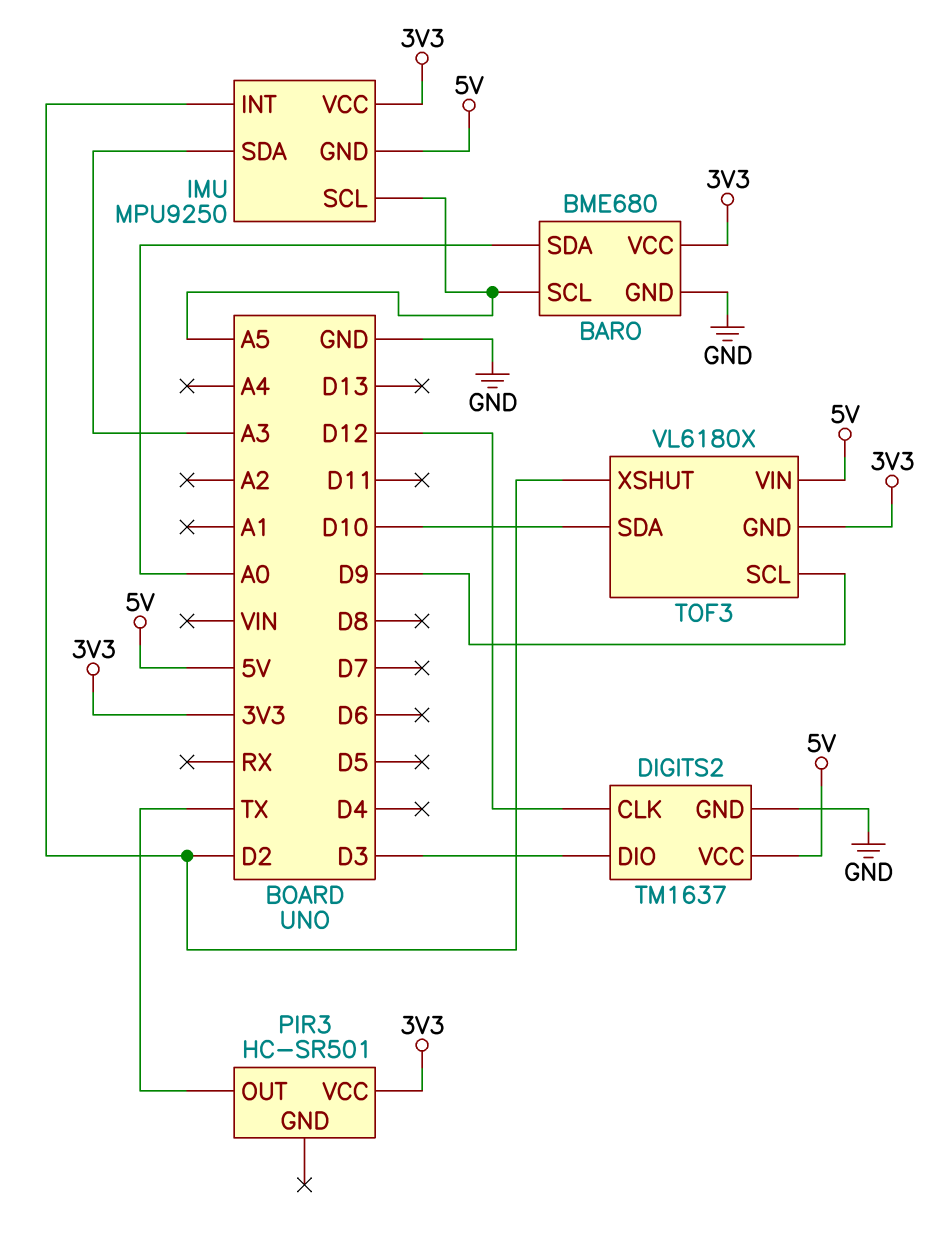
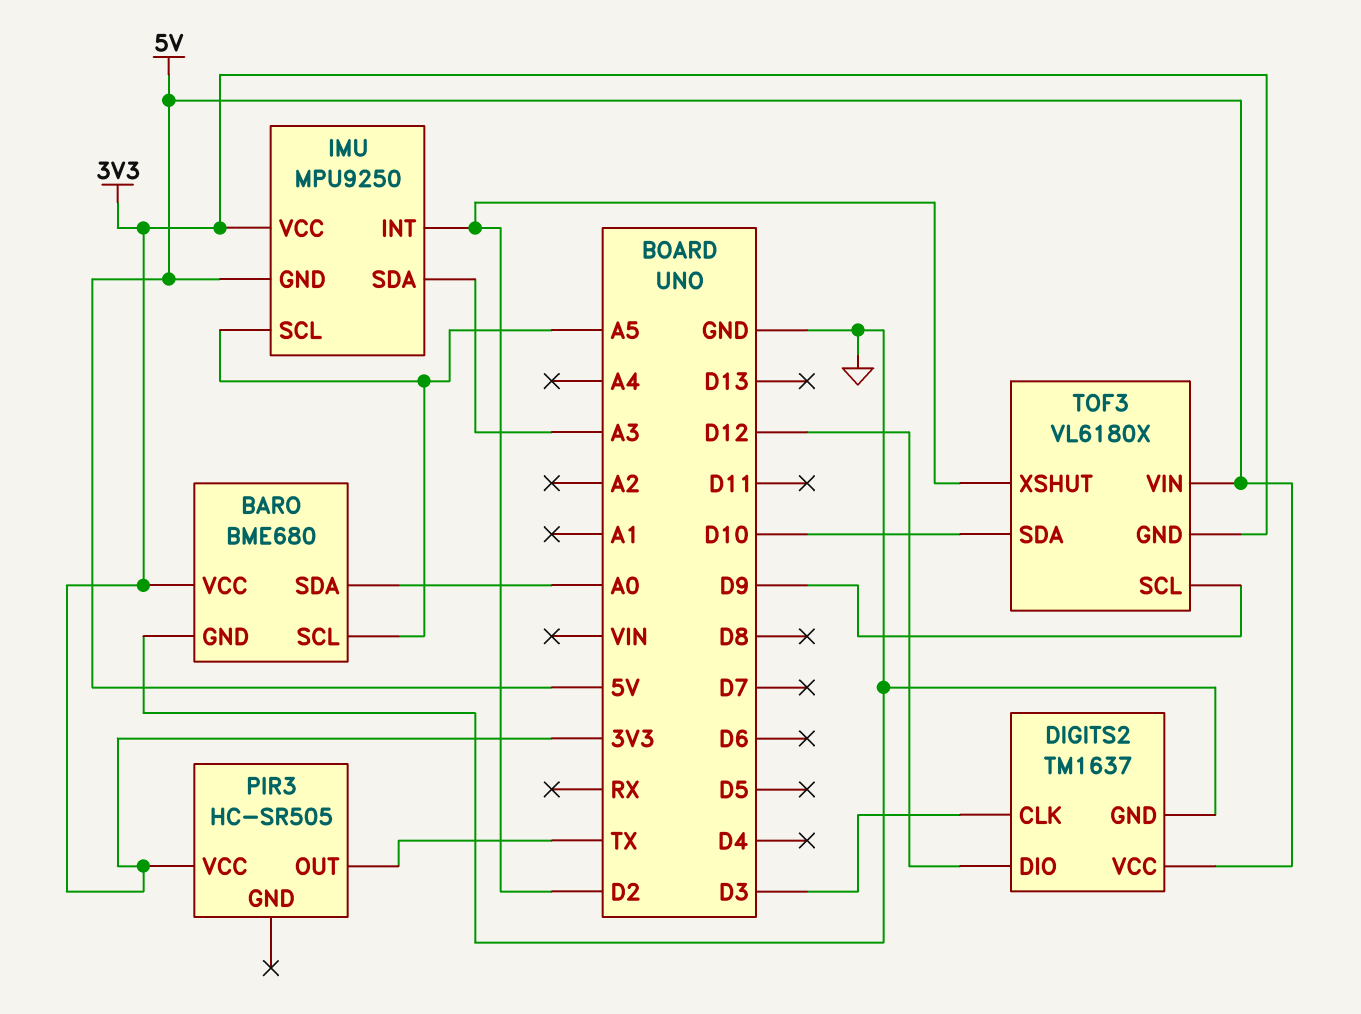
DIGITS2 pin CLK: D12 -> D3
DIGITS2 pin DIO: D3 -> D12
PIR3: HC-SR501 -> HC-SR505

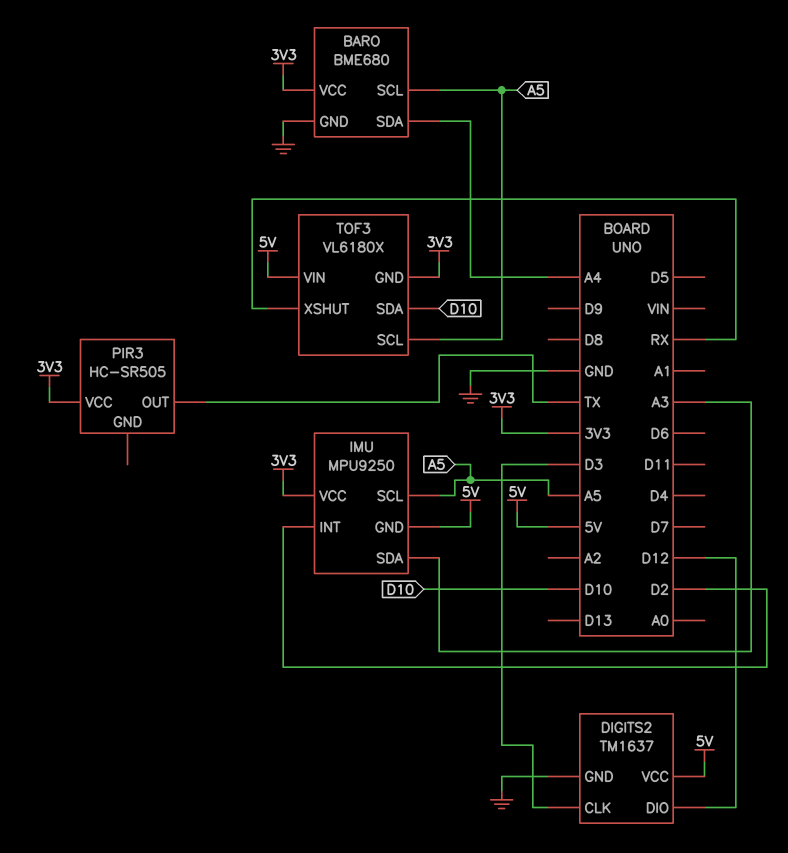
BARO pin SDA: A0 -> A4
TOF3 pin SCL: D9 -> A5
TOF3 pin XSHUT: D2 -> RX

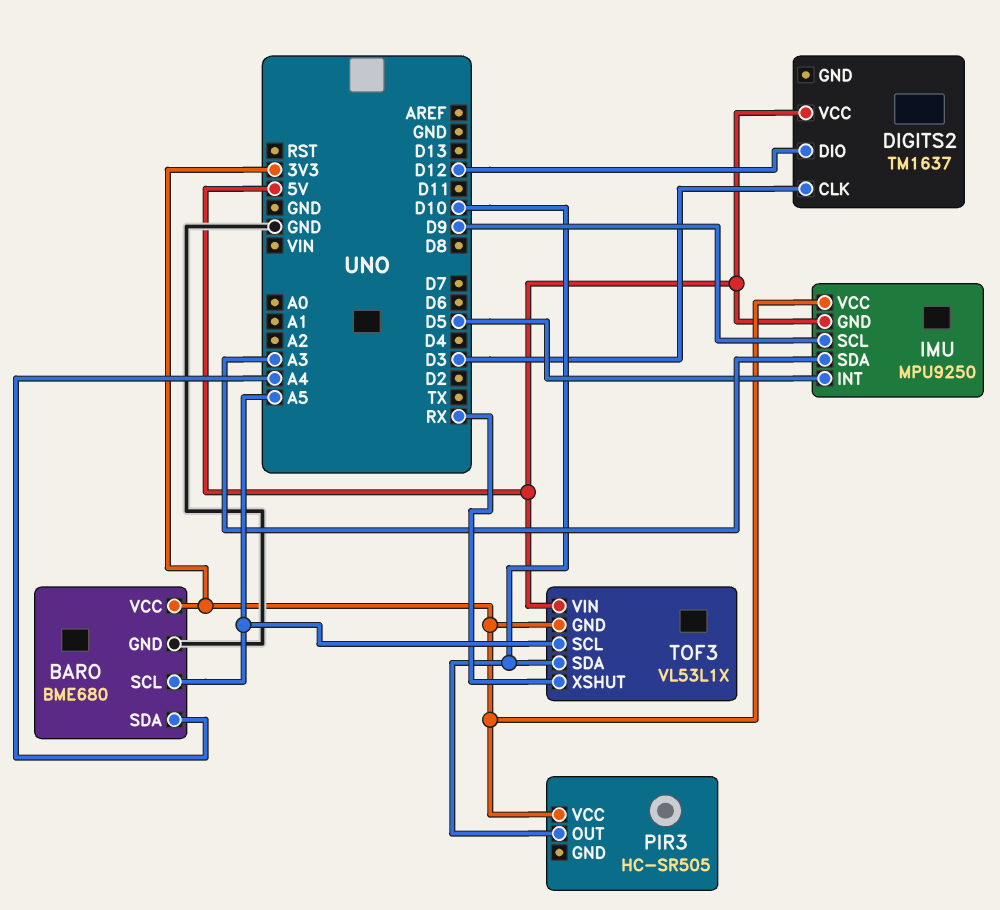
DIGITS2 pin GND: GND -> none
IMU pin INT: D2 -> D5
IMU pin SCL: A5 -> D9
PIR3 pin OUT: TX -> D10
TOF3: VL6180X -> VL53L1X

